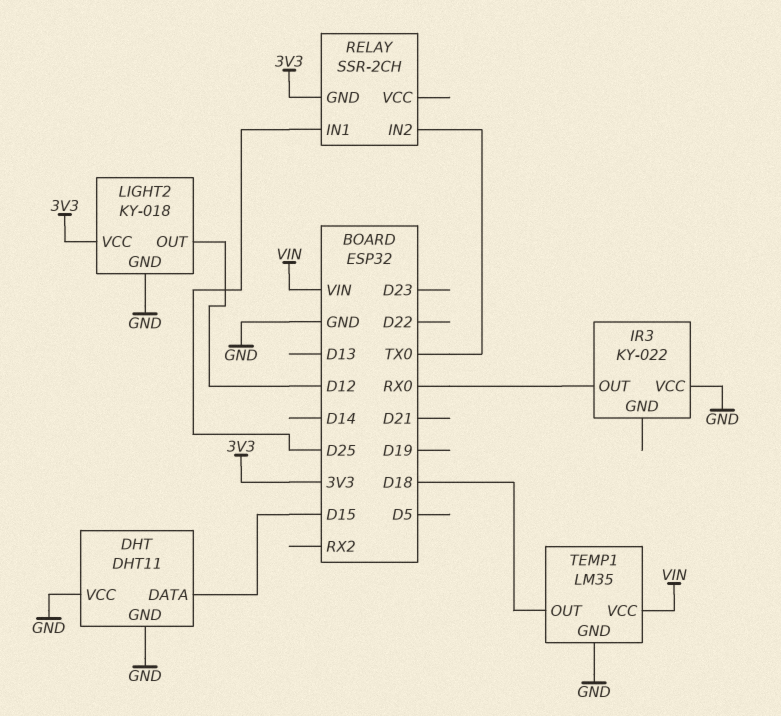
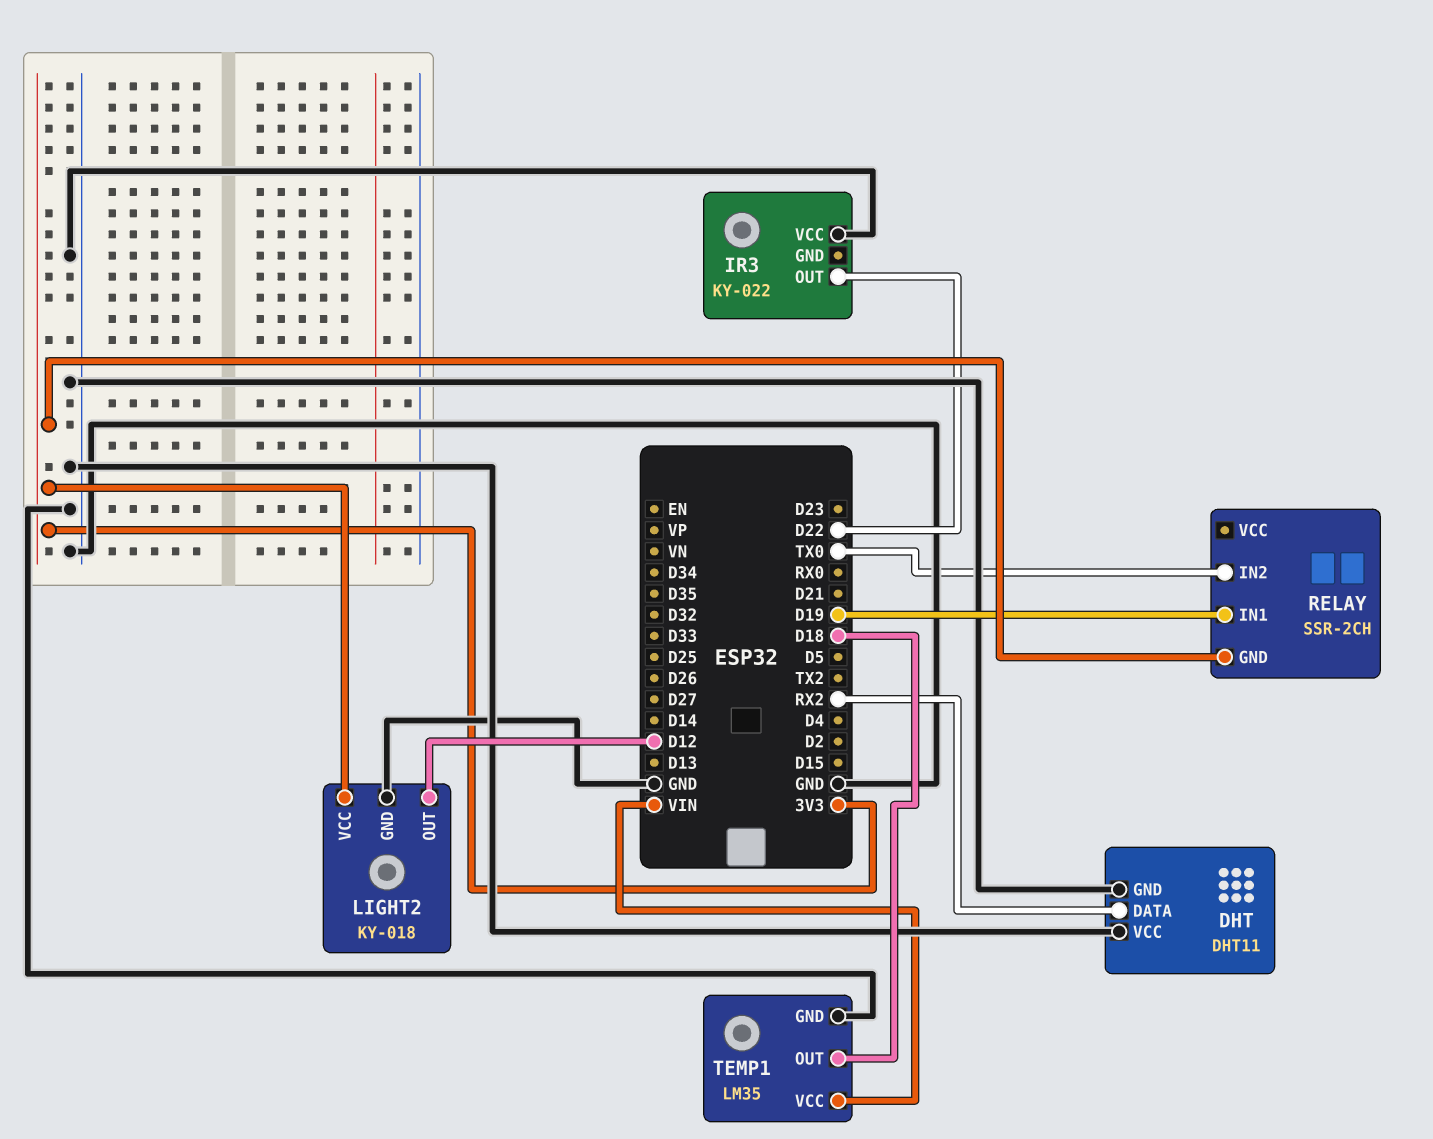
DHT pin DATA: D15 -> RX2
IR3 pin OUT: RX0 -> D22
RELAY pin IN1: D25 -> D19

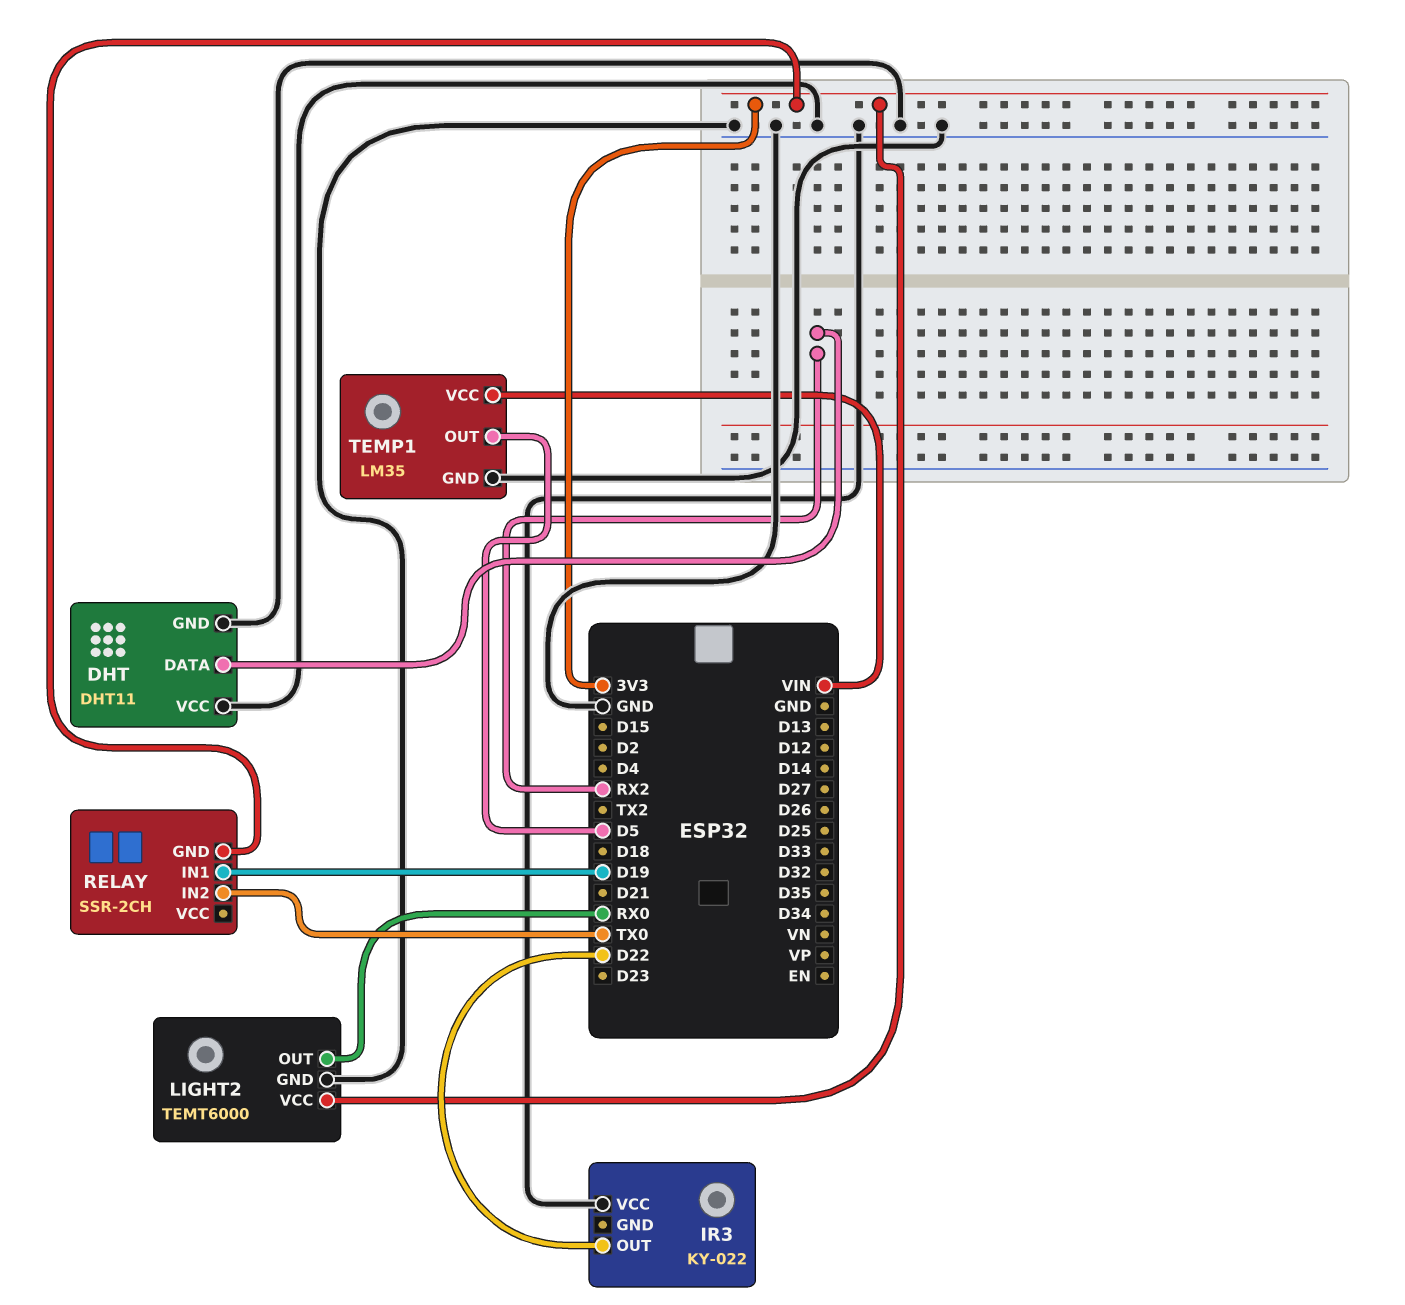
LIGHT2: KY-018 -> TEMT6000
LIGHT2 pin OUT: D12 -> RX0
TEMP1 pin OUT: D18 -> D5

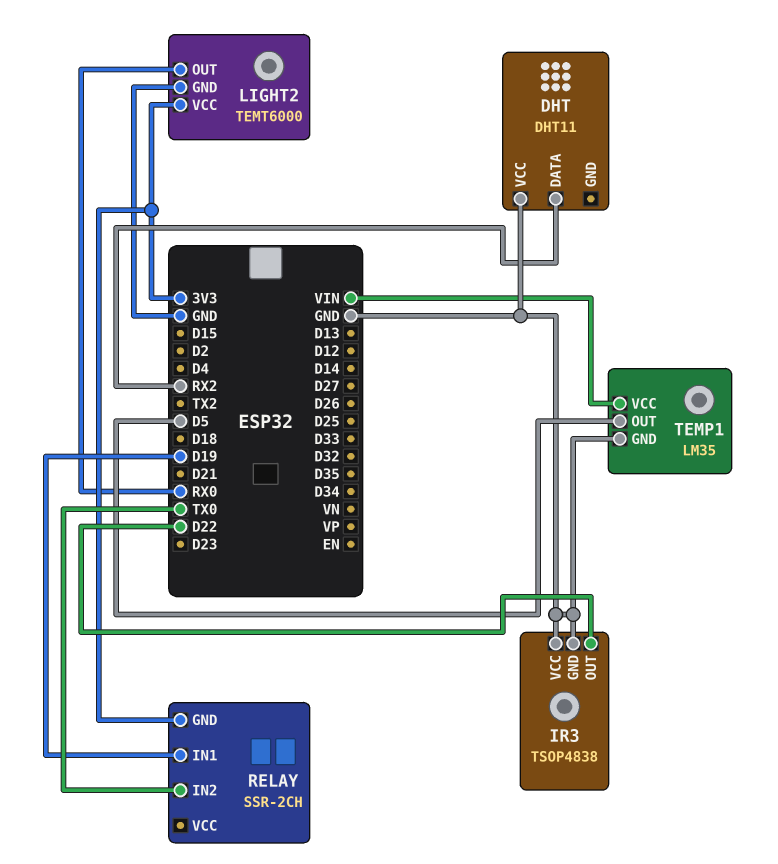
DHT pin GND: GND -> none
IR3: KY-022 -> TSOP4838
IR3 pin GND: none -> GND

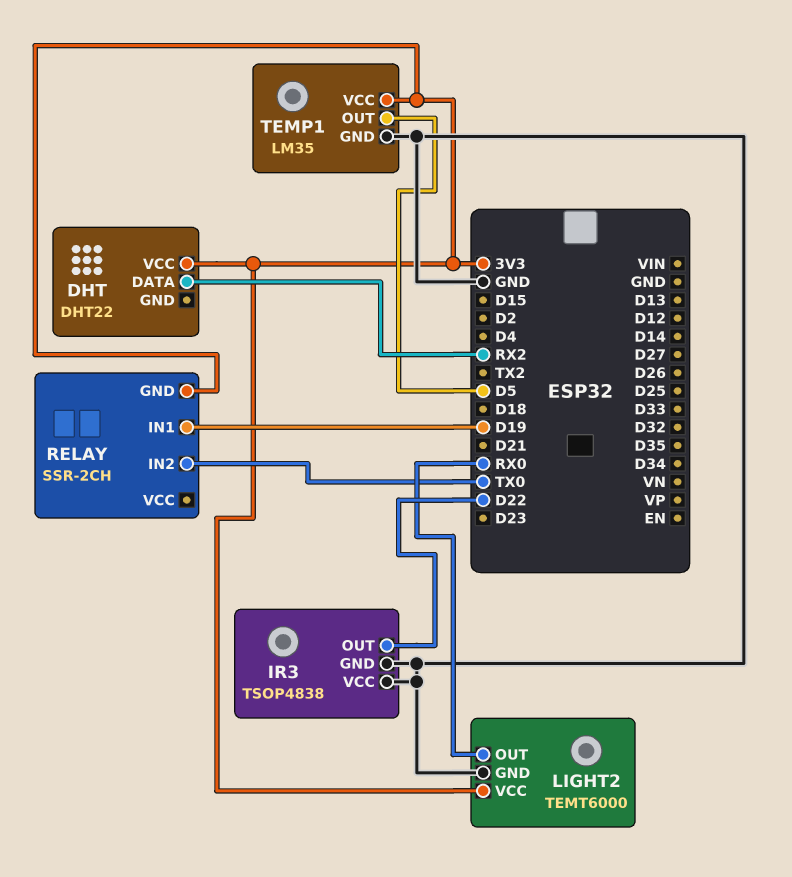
DHT: DHT11 -> DHT22
DHT pin VCC: GND -> 3V3
TEMP1 pin VCC: VIN -> 3V3

